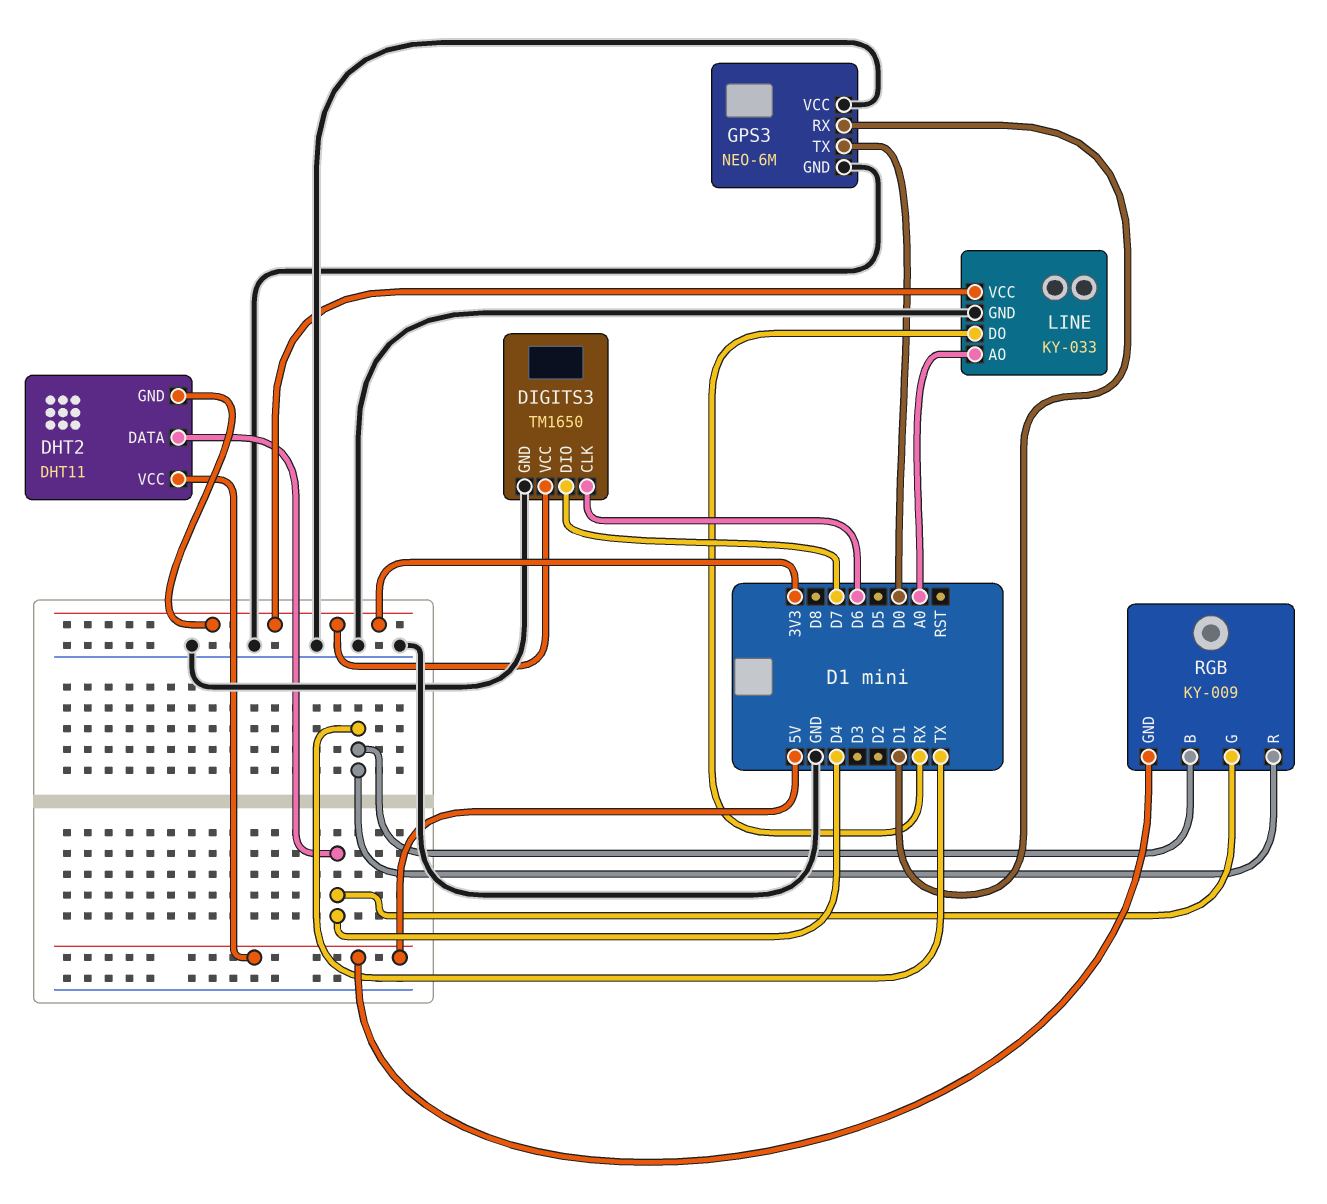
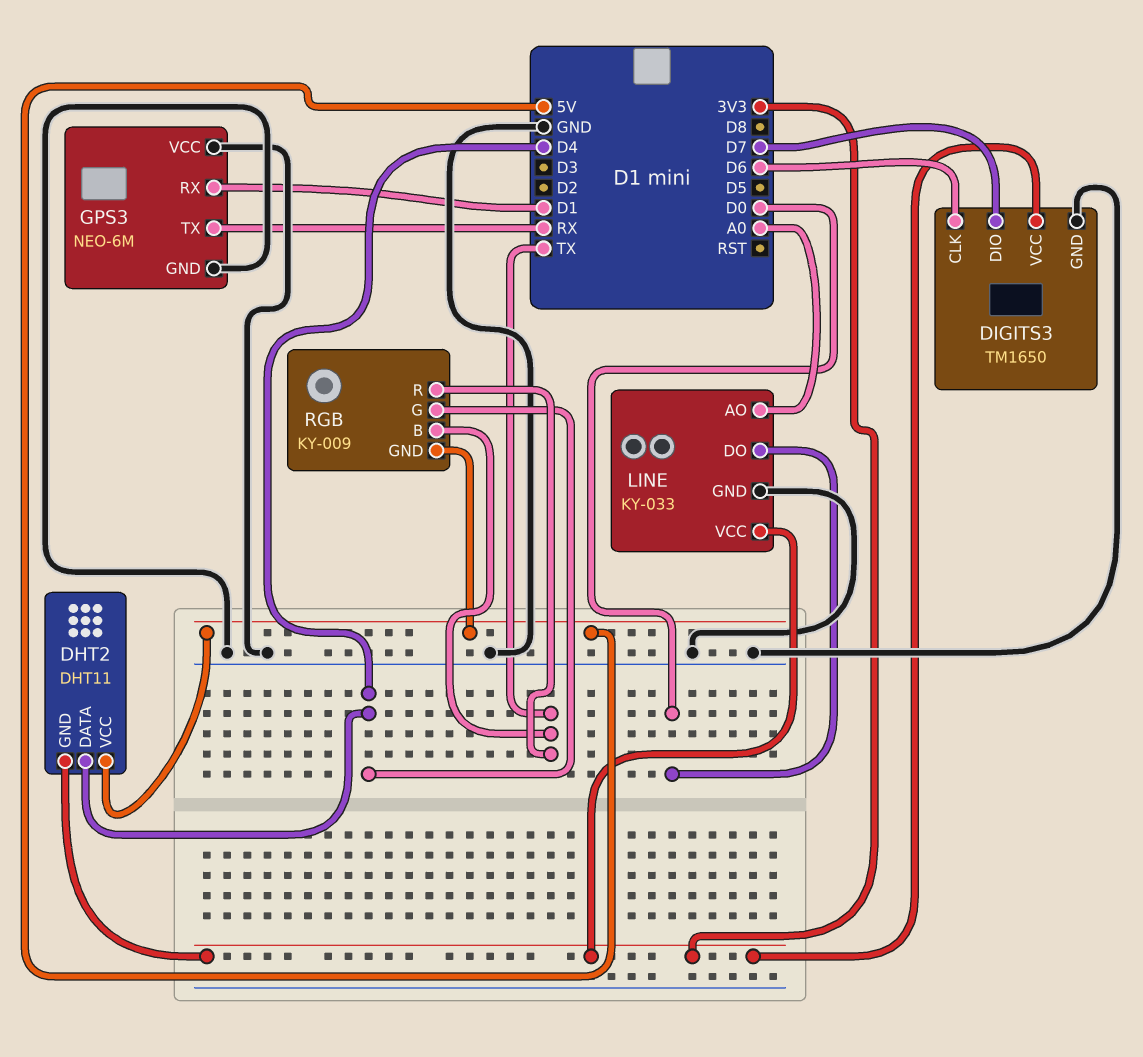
GPS3 pin TX: D0 -> RX
LINE pin DO: RX -> D0

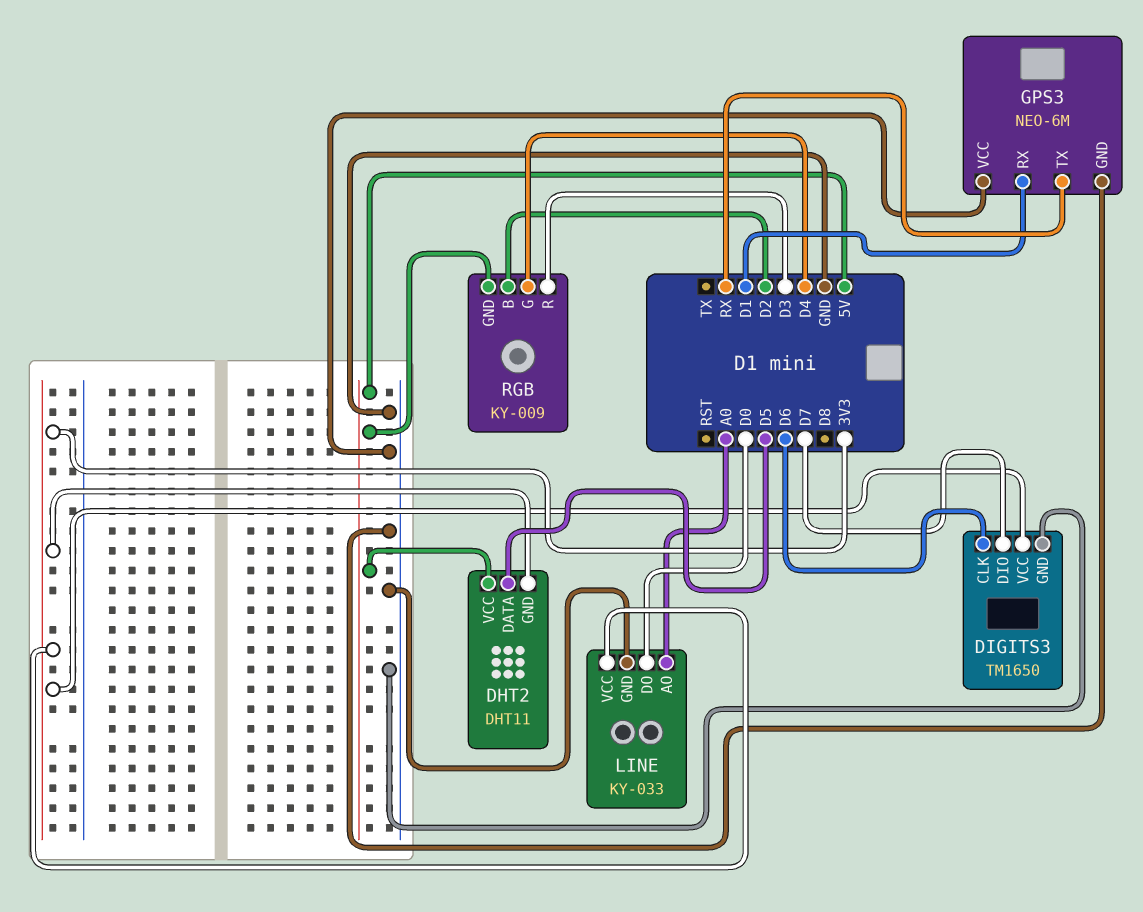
DHT2 pin DATA: D4 -> D5
RGB pin B: TX -> D2
RGB pin R: TX -> D3

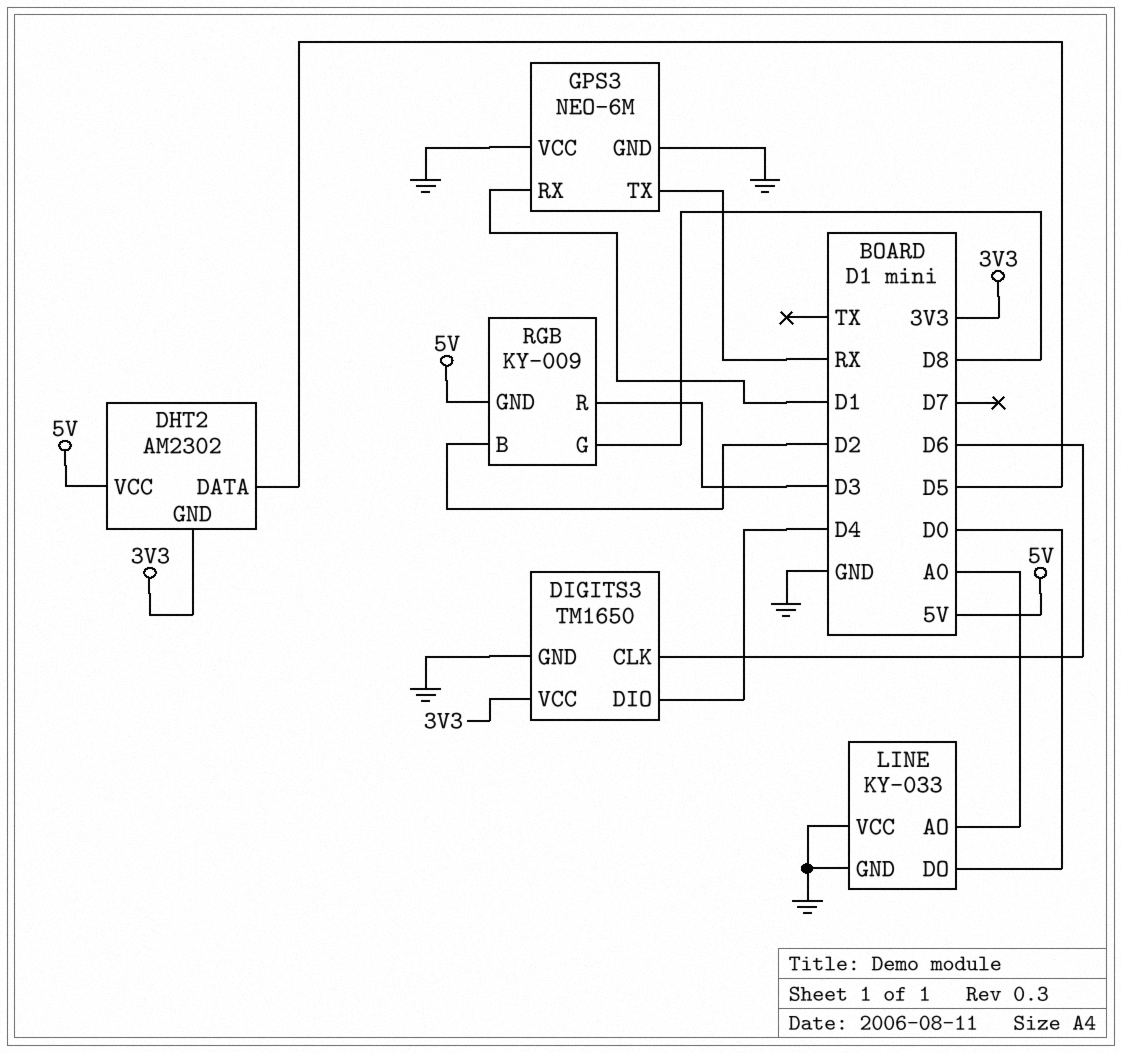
DHT2: DHT11 -> AM2302
DIGITS3 pin DIO: D7 -> D4
LINE pin VCC: 3V3 -> GND
RGB pin G: D4 -> D8

